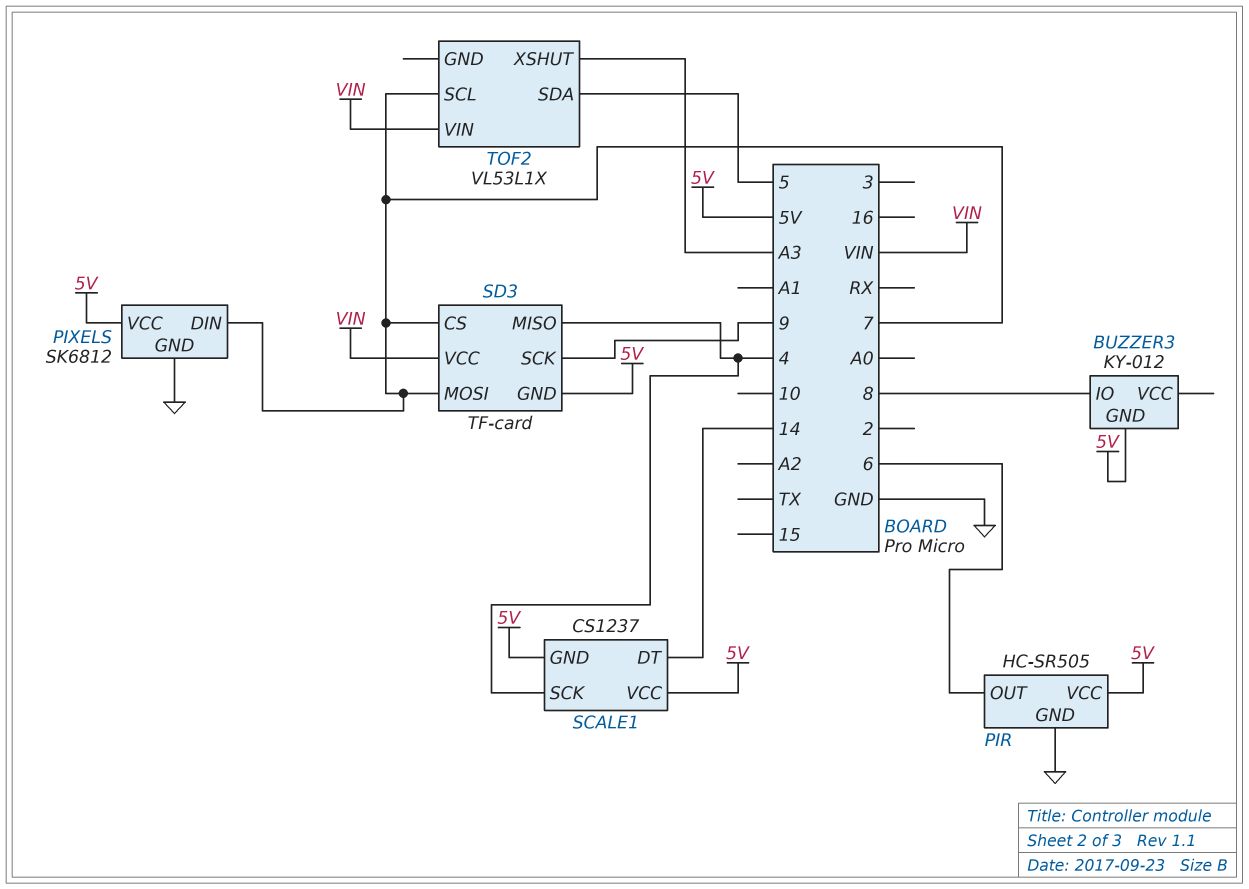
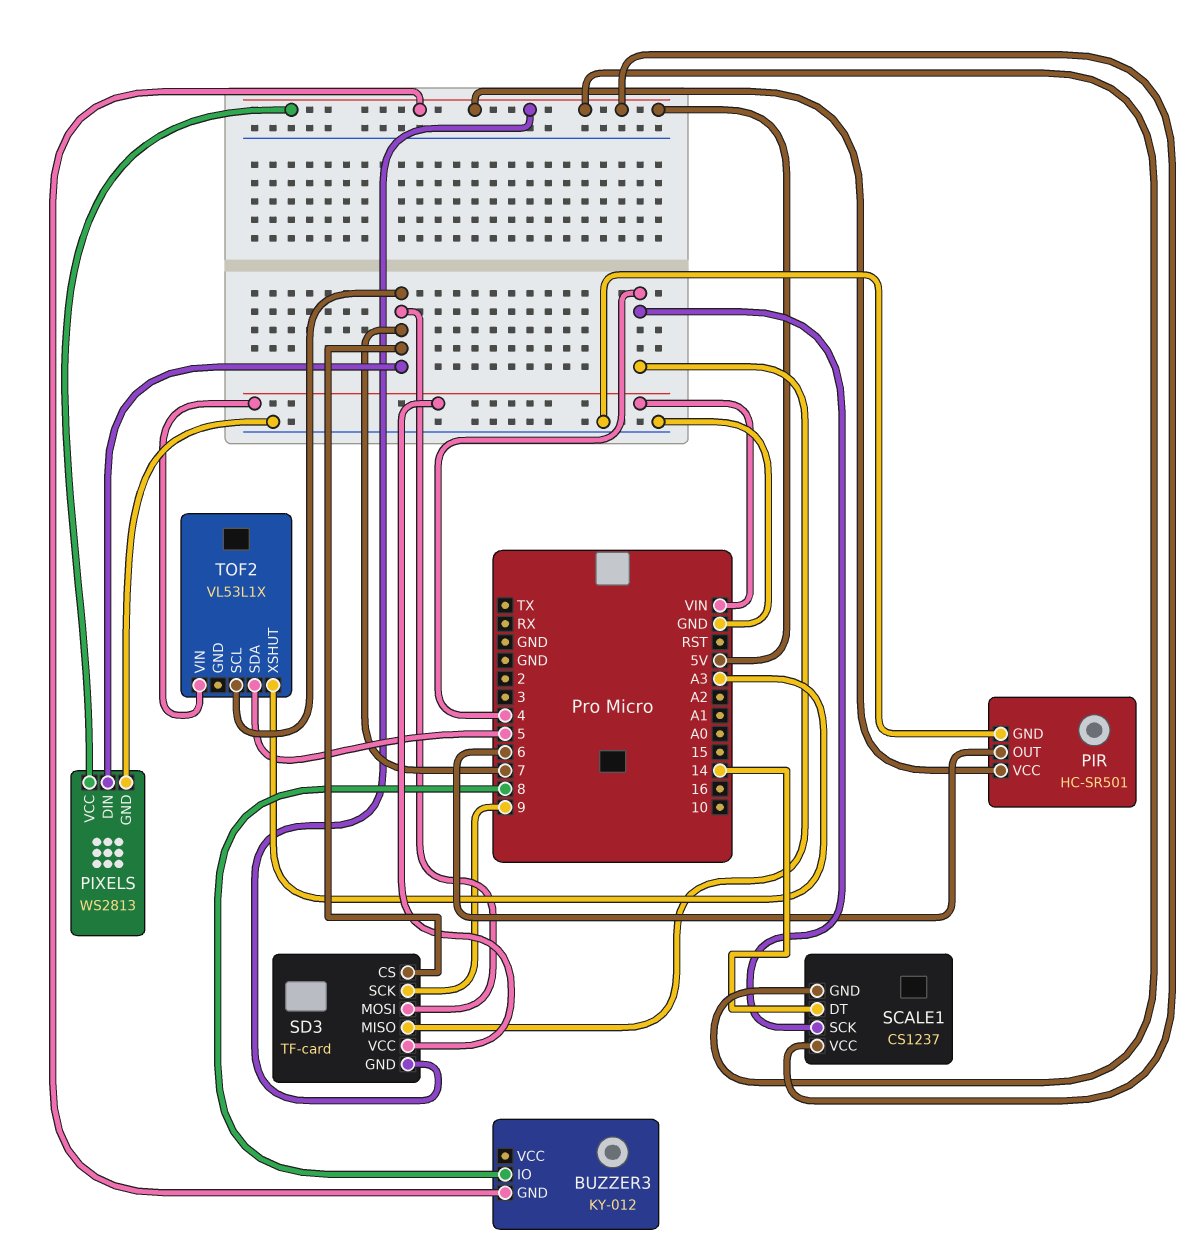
PIR: HC-SR505 -> HC-SR501
PIXELS: SK6812 -> WS2813

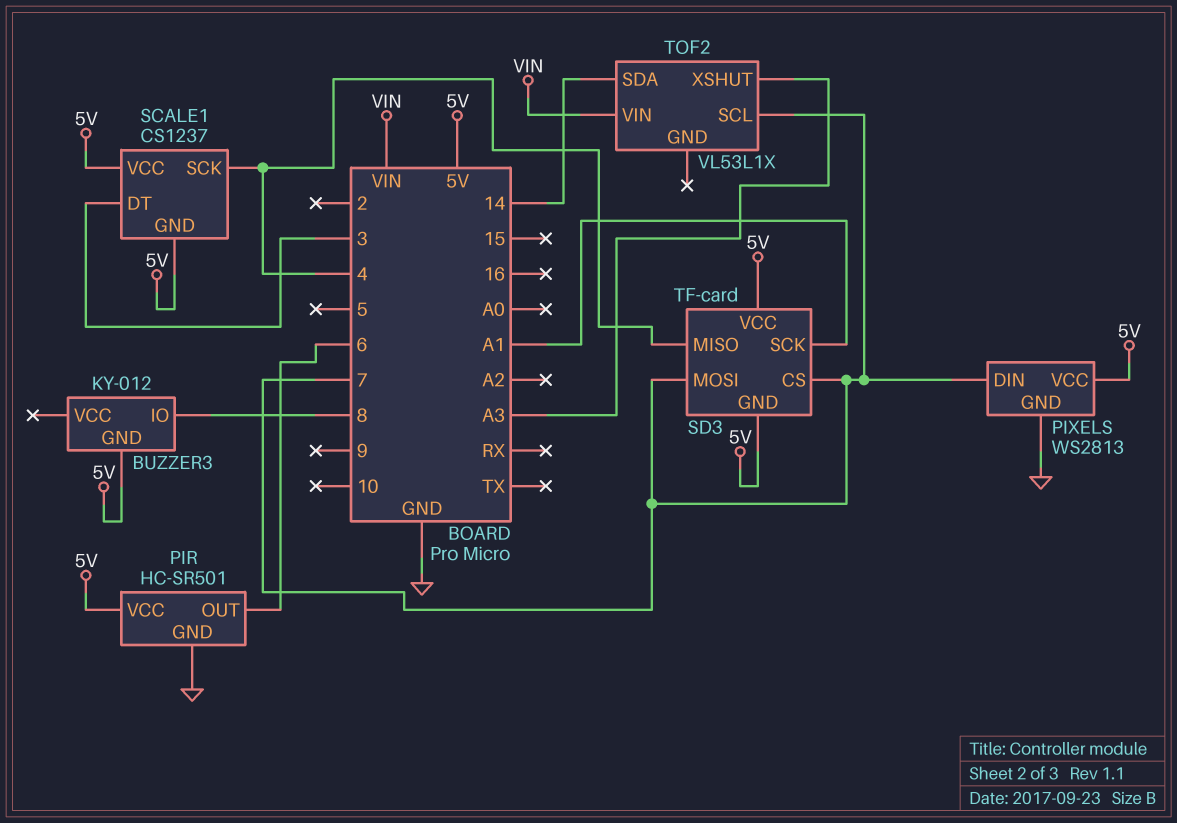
SCALE1 pin DT: 14 -> 3
SD3 pin SCK: 9 -> A1
SD3 pin VCC: VIN -> 5V
TOF2 pin SDA: 5 -> 14

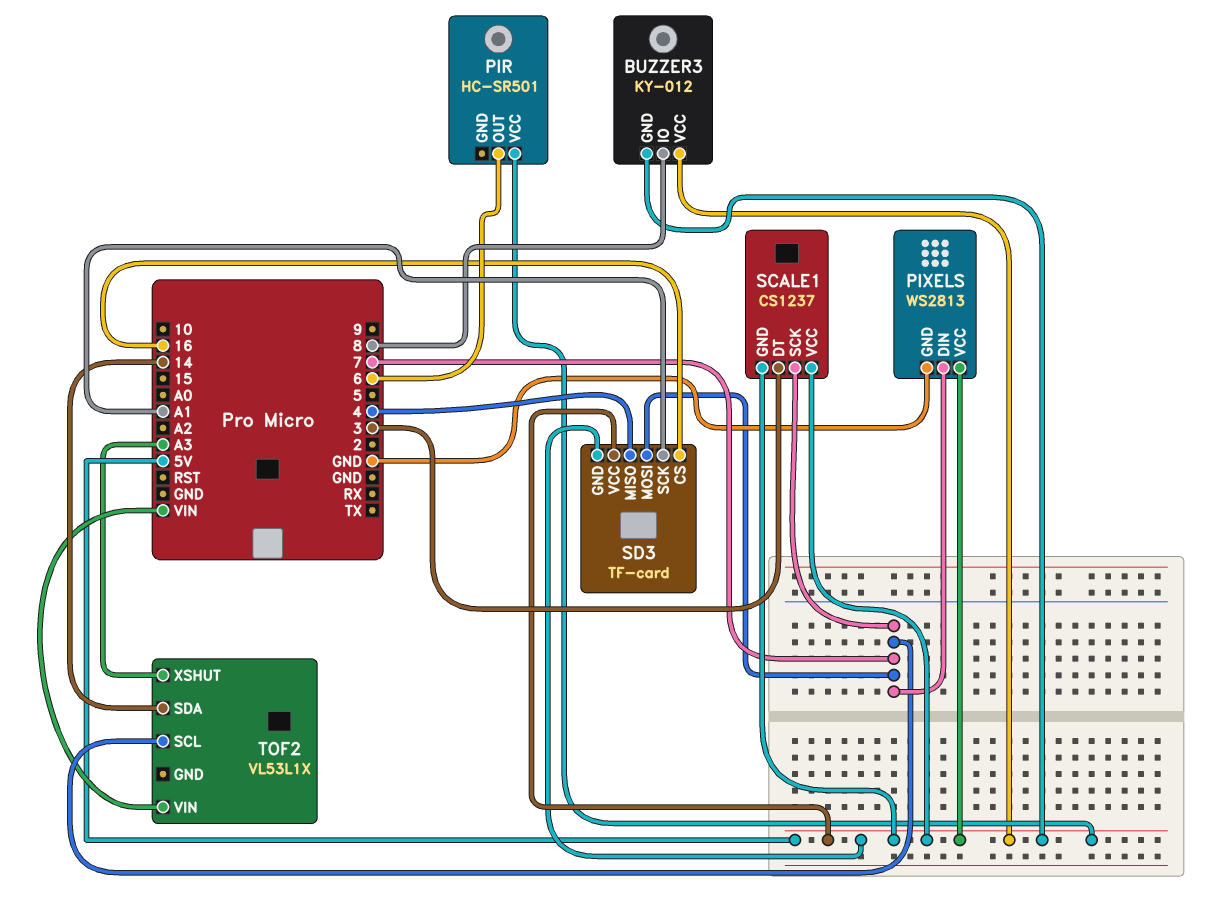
BUZZER3 pin VCC: none -> 5V
PIR pin GND: GND -> none
SCALE1 pin SCK: 4 -> 7
SD3 pin CS: 7 -> 16

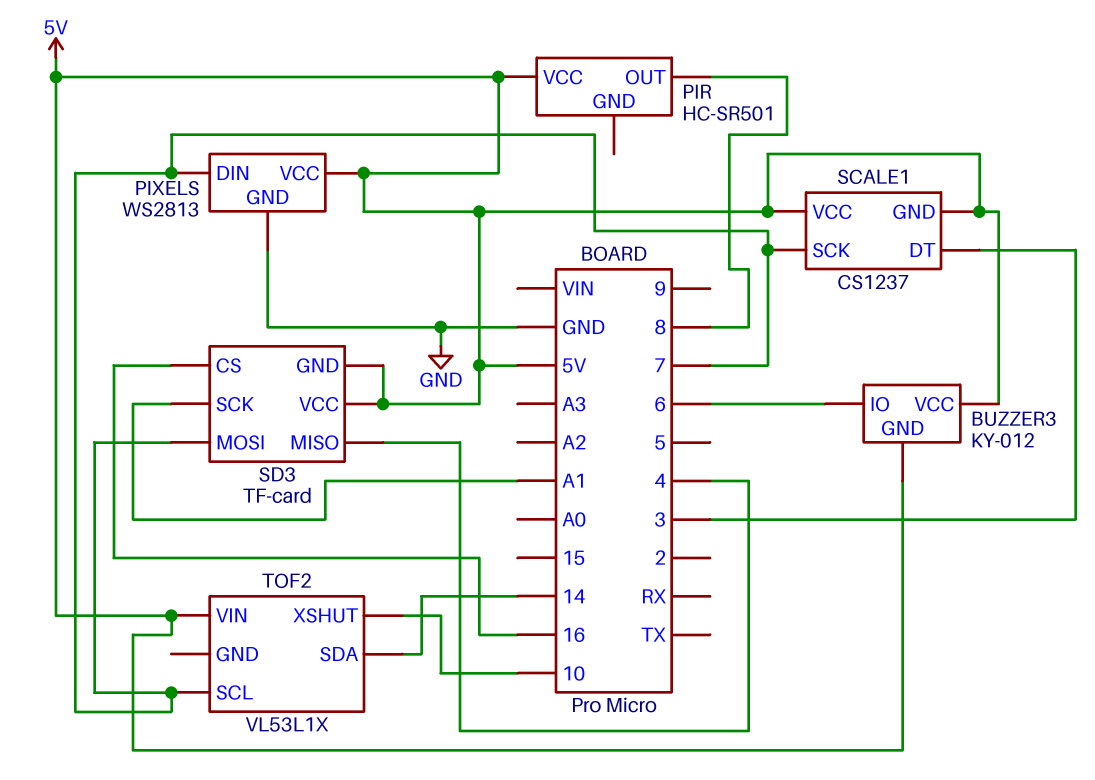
BUZZER3 pin IO: 8 -> 6
PIR pin OUT: 6 -> 8
TOF2 pin VIN: VIN -> 5V
TOF2 pin XSHUT: A3 -> 10

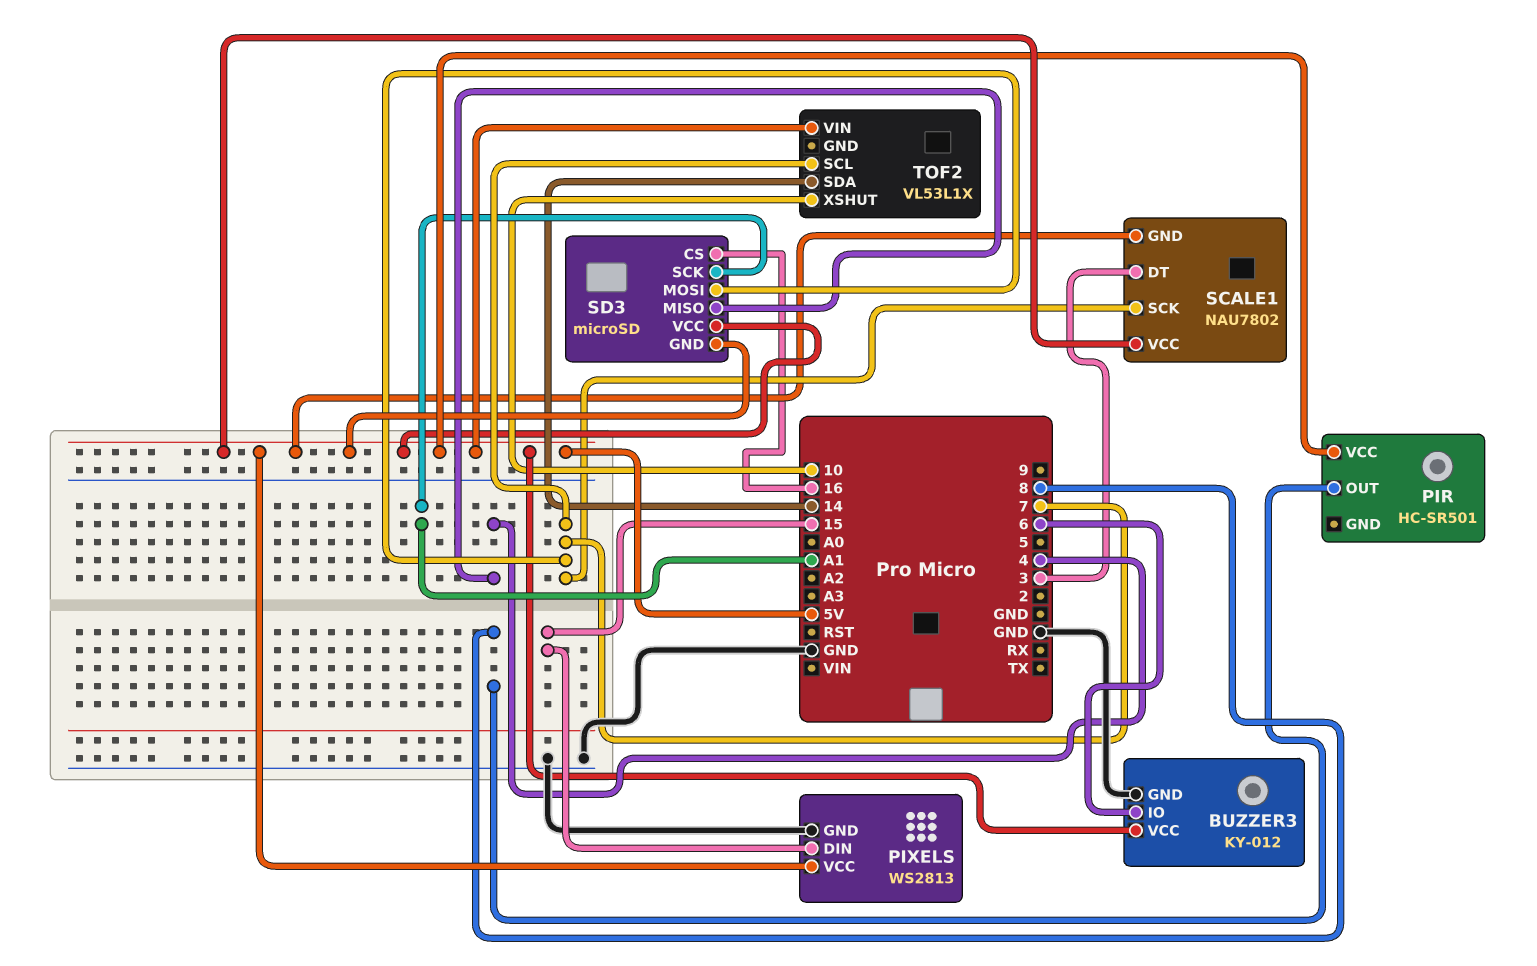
BUZZER3 pin GND: 5V -> GND
PIXELS pin DIN: 7 -> 15
SCALE1: CS1237 -> NAU7802
SD3: TF-card -> microSD

